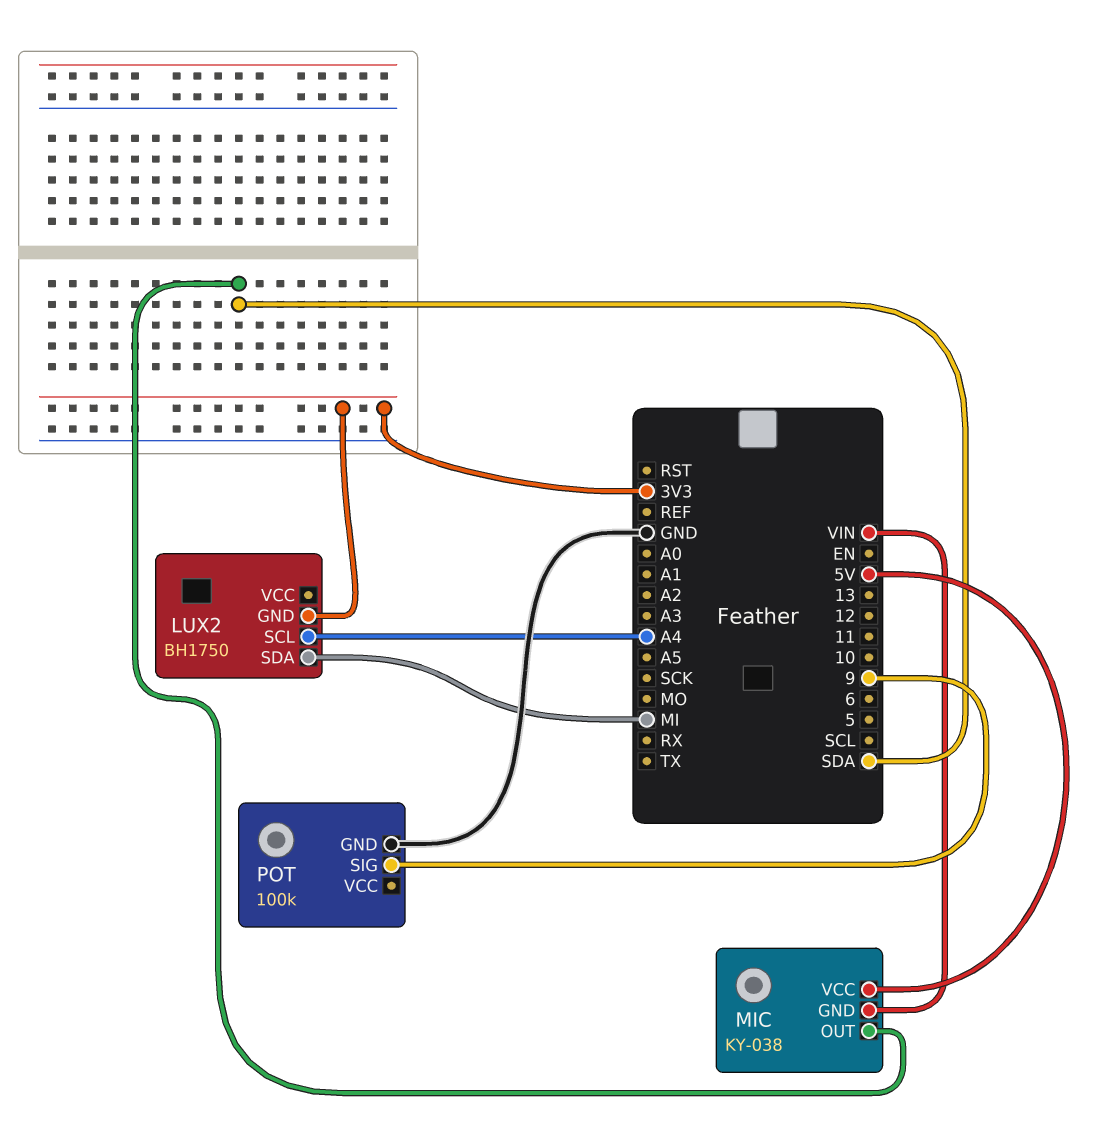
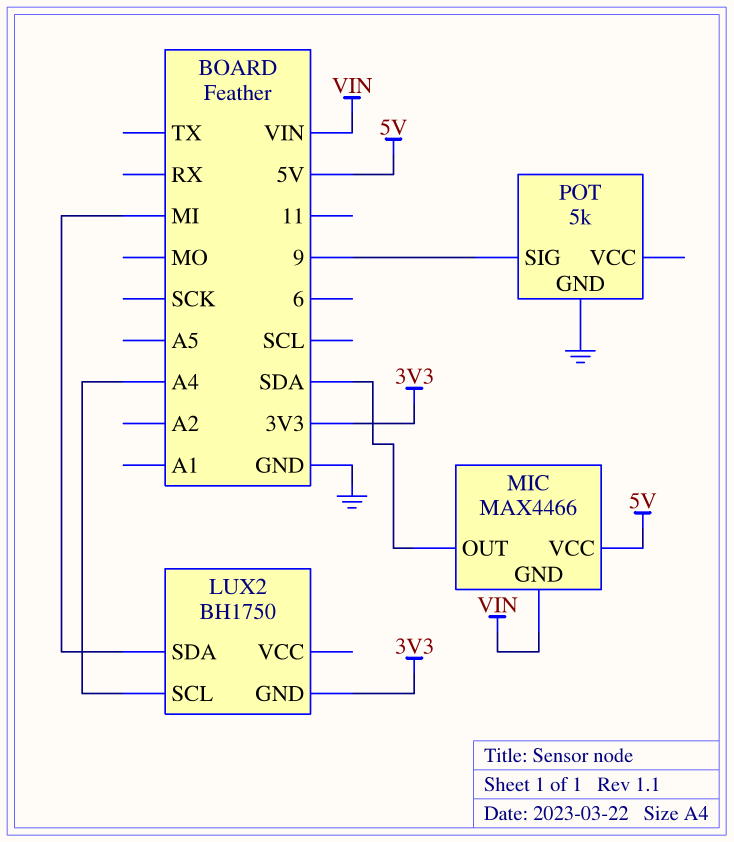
MIC: KY-038 -> MAX4466
POT: 100k -> 5k

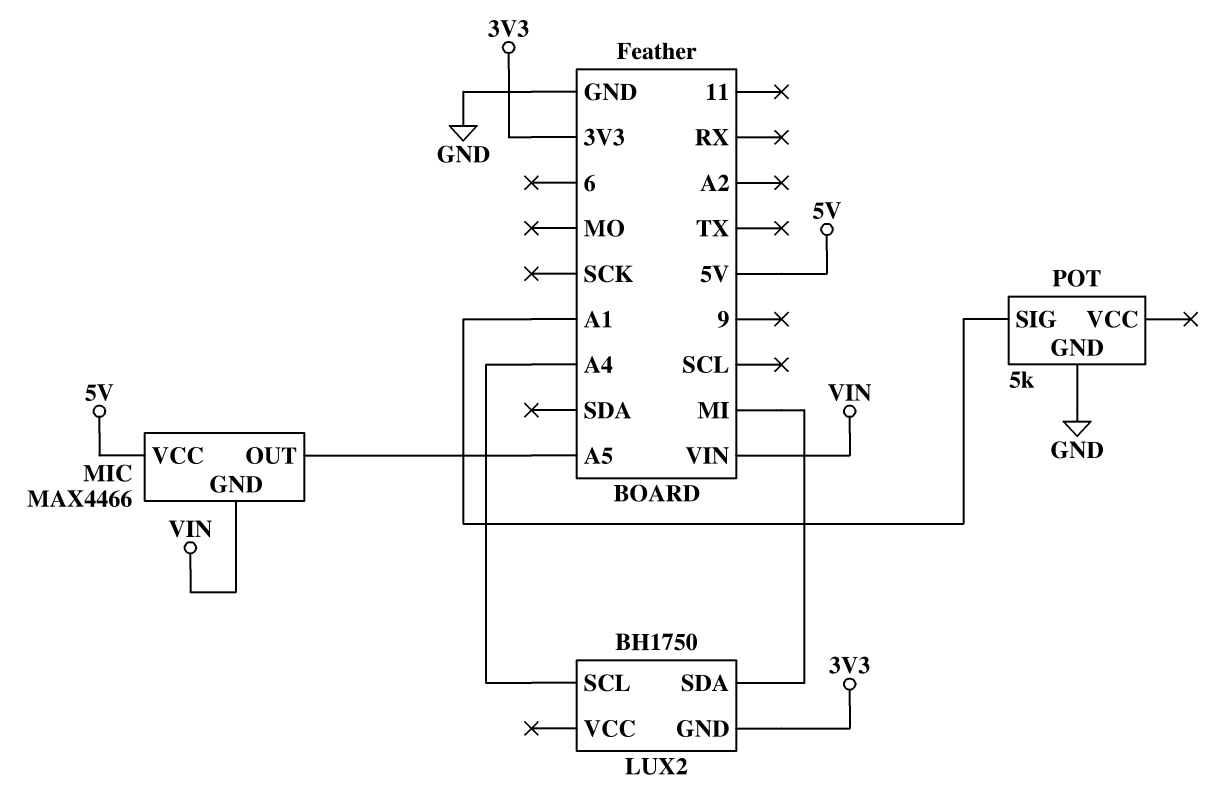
MIC pin OUT: SDA -> A5
POT pin SIG: 9 -> A1

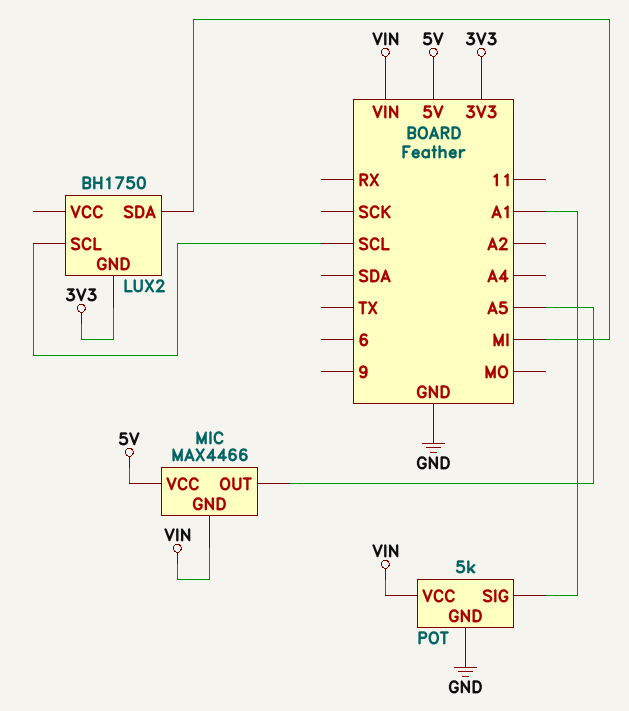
LUX2 pin SCL: A4 -> SCL
POT pin VCC: none -> VIN

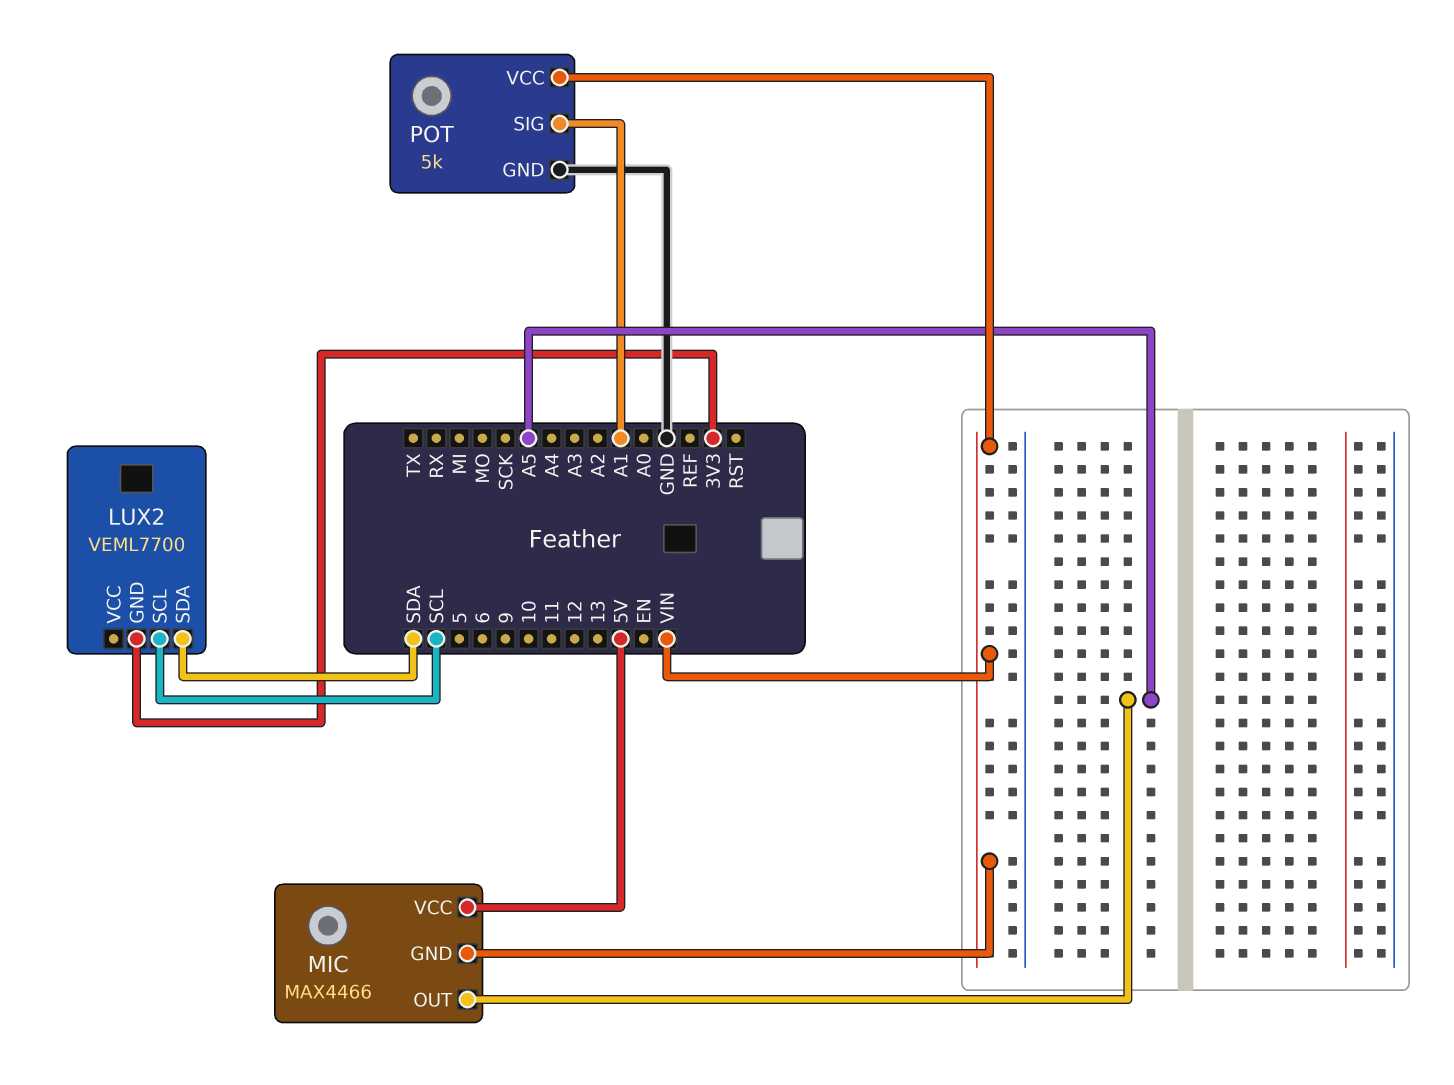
LUX2: BH1750 -> VEML7700
LUX2 pin SDA: MI -> SDA

